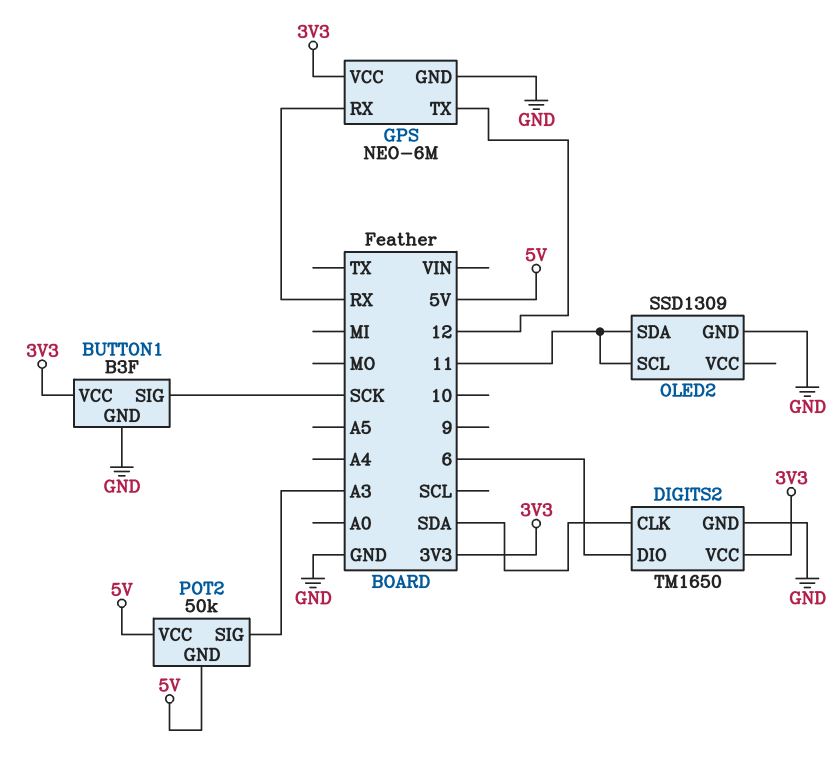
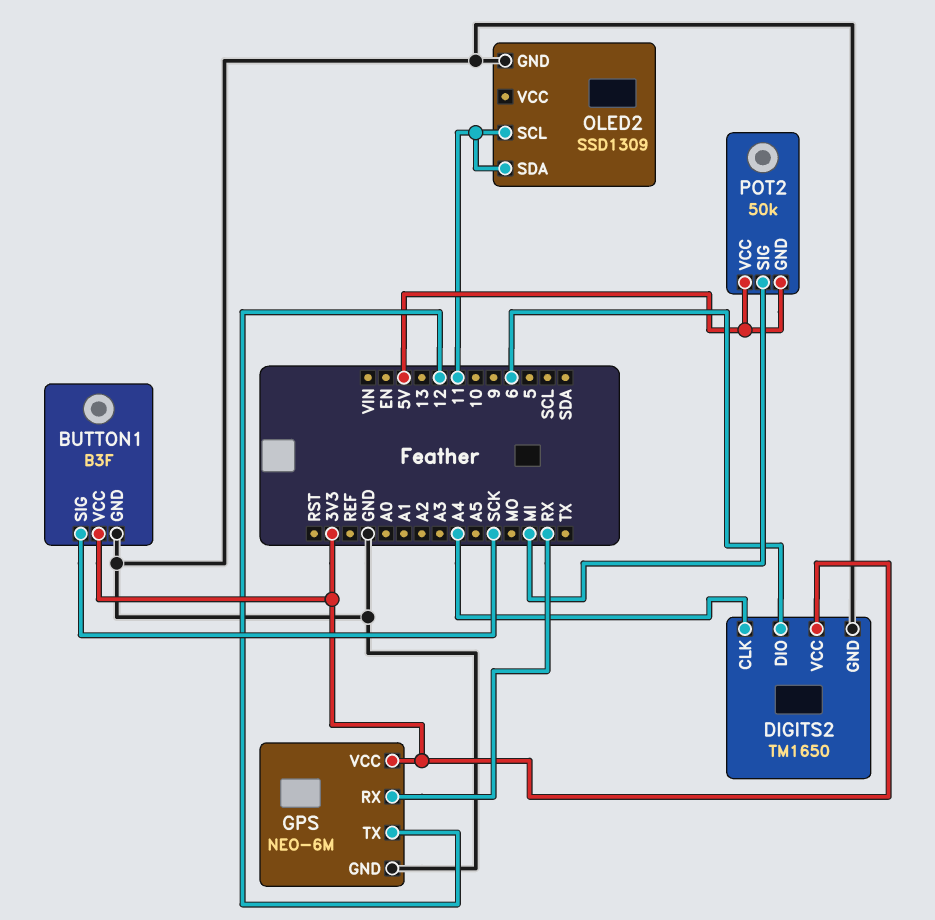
DIGITS2 pin CLK: SDA -> A4
POT2 pin SIG: A3 -> MI

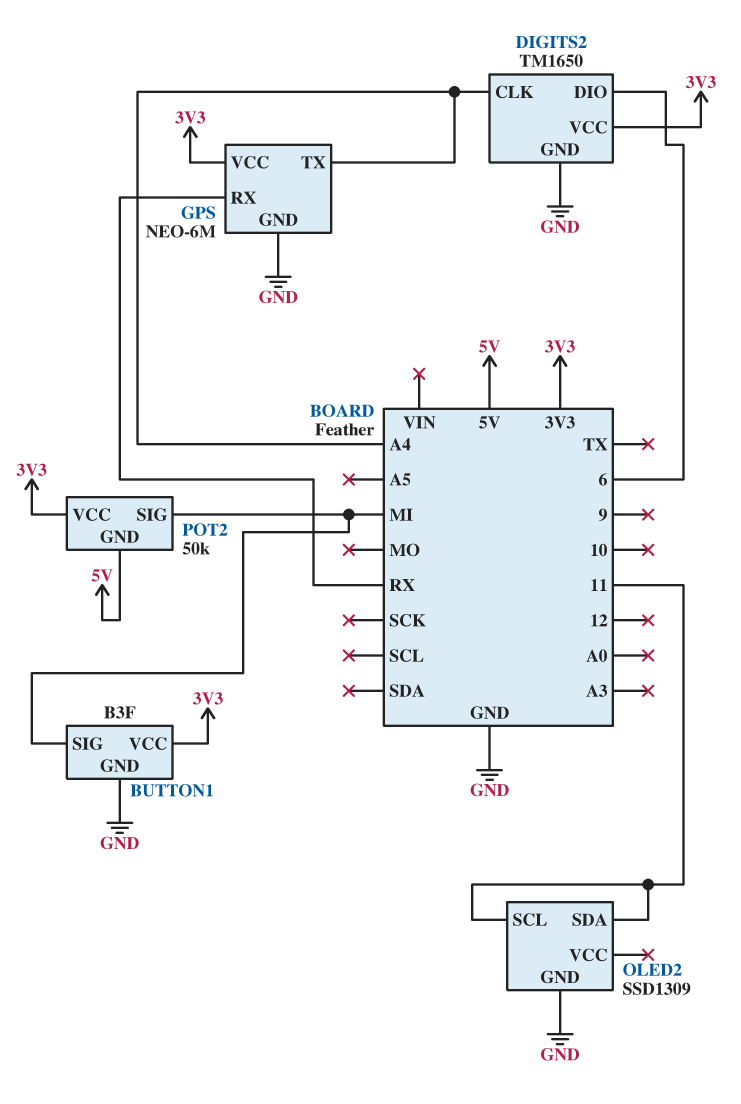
BUTTON1 pin SIG: SCK -> MI
GPS pin TX: 12 -> A4
POT2 pin VCC: 5V -> 3V3

